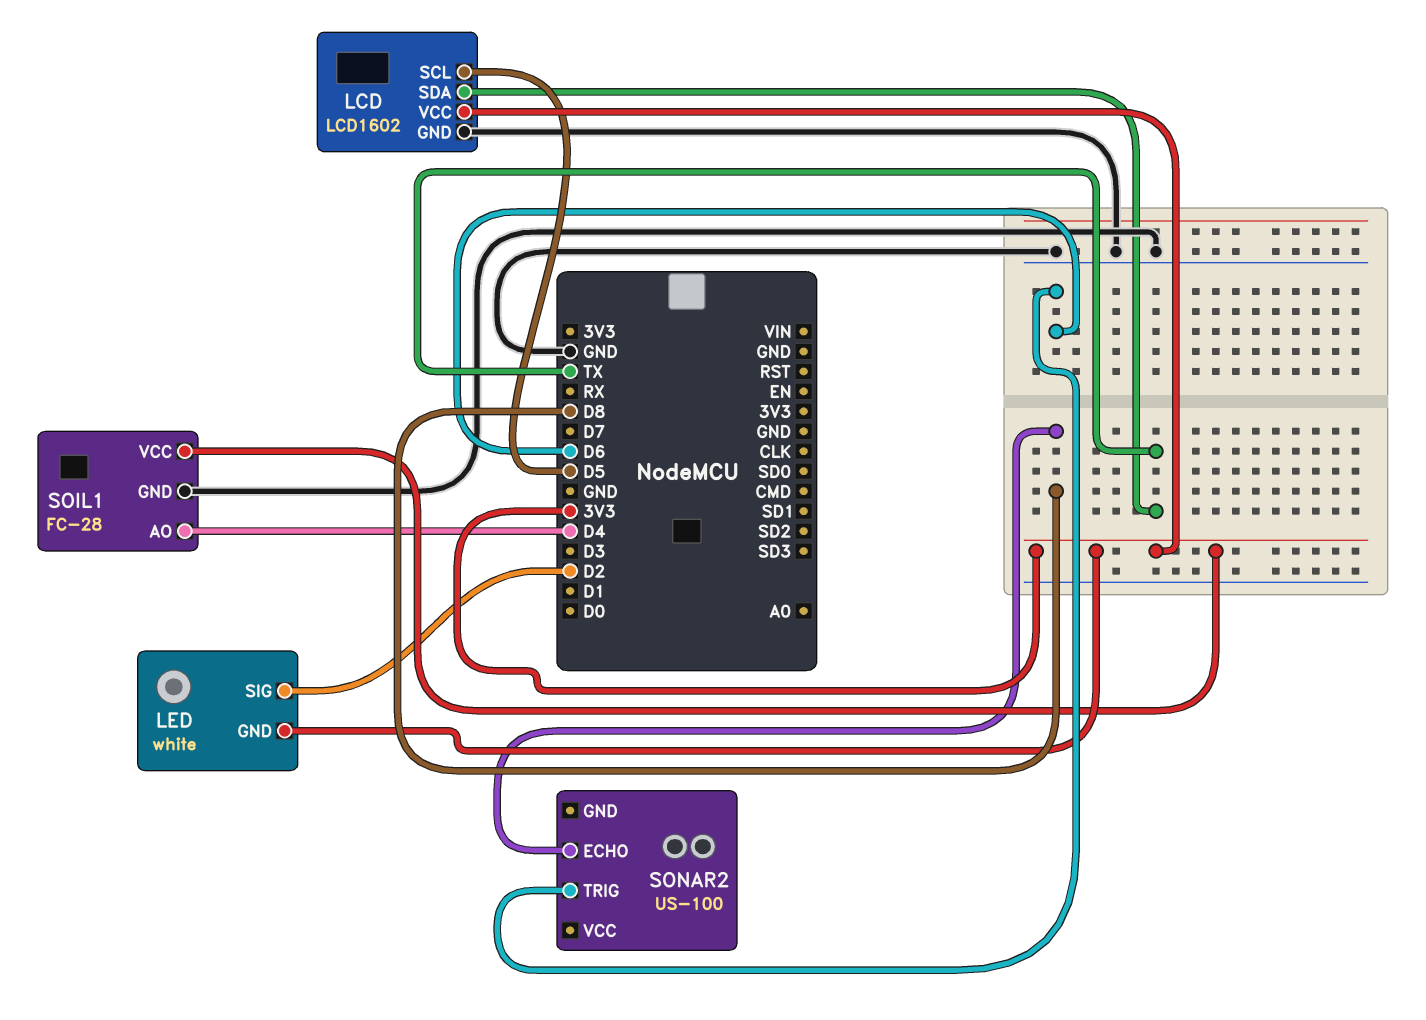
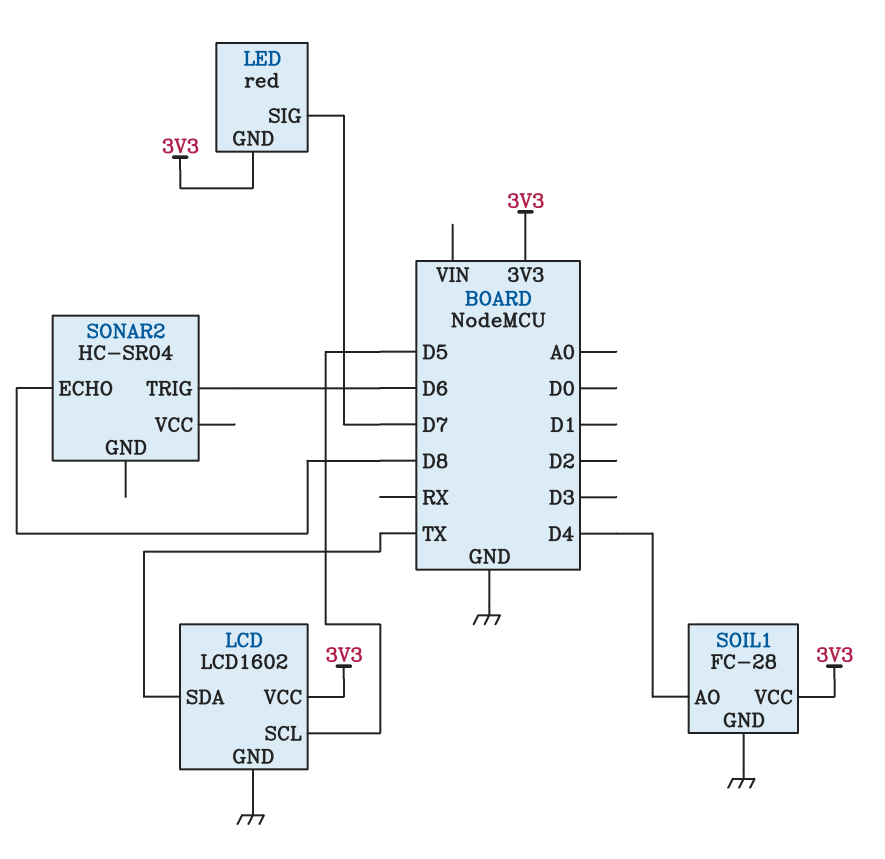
LED: white -> red
LED pin SIG: D2 -> D7
SONAR2: US-100 -> HC-SR04

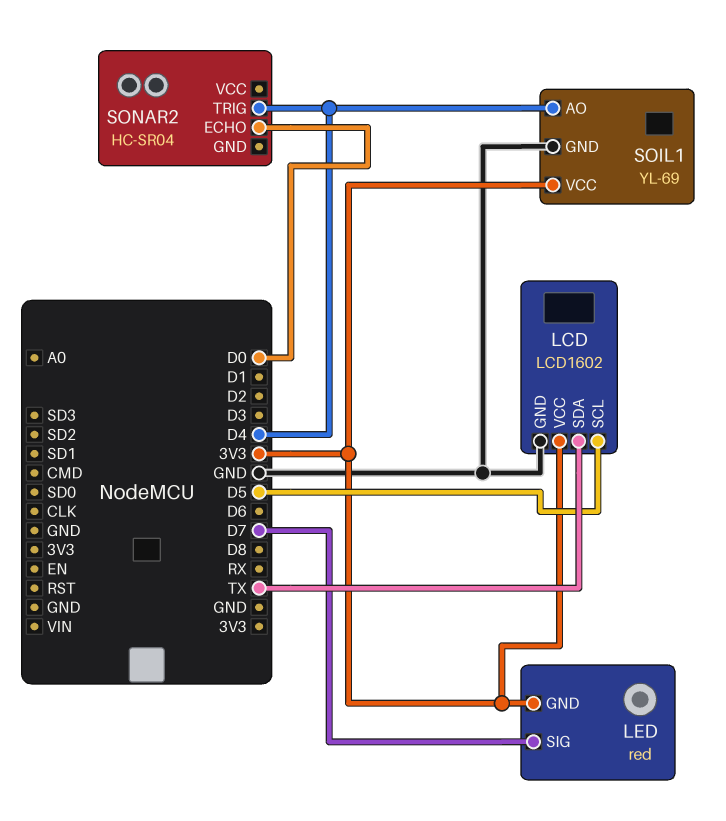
SOIL1: FC-28 -> YL-69
SONAR2 pin ECHO: D8 -> D0
SONAR2 pin TRIG: D6 -> D4

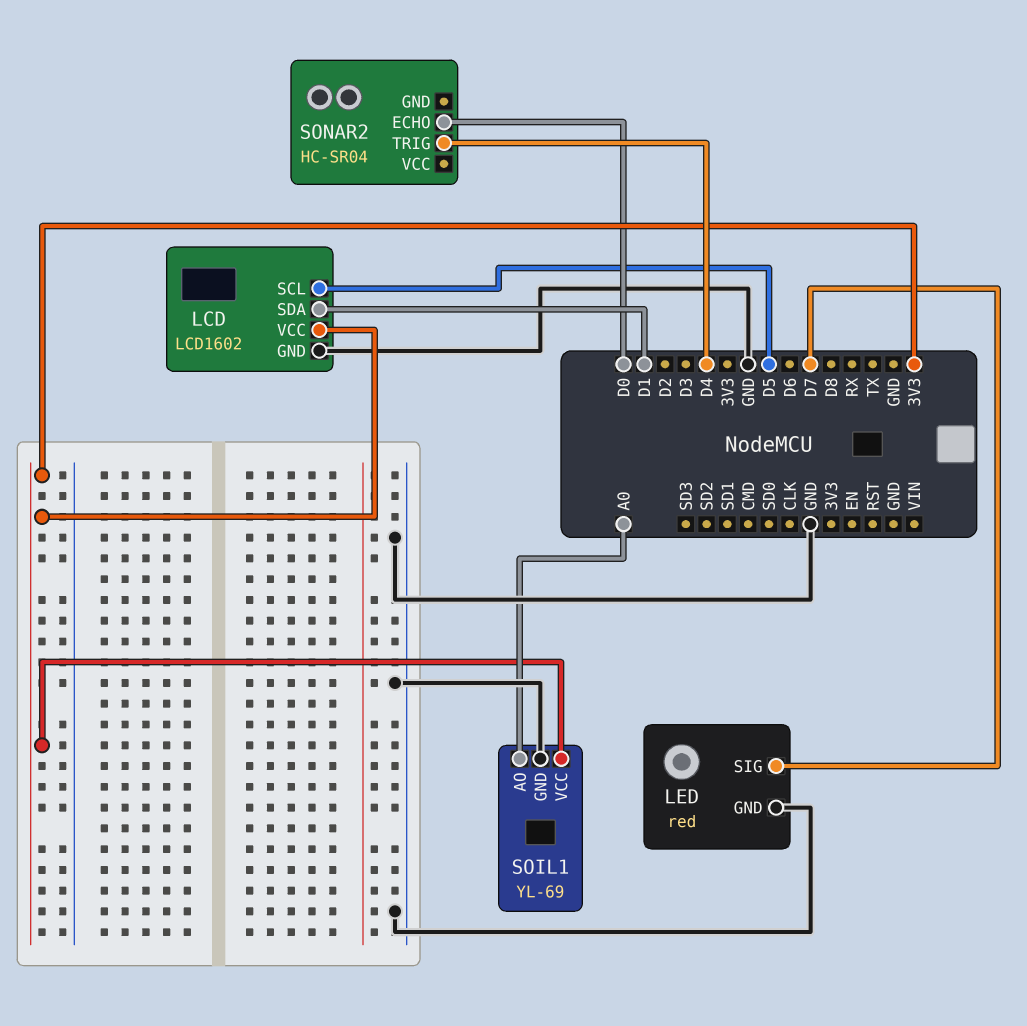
LCD pin SDA: TX -> D1
LED pin GND: 3V3 -> GND
SOIL1 pin AO: D4 -> A0

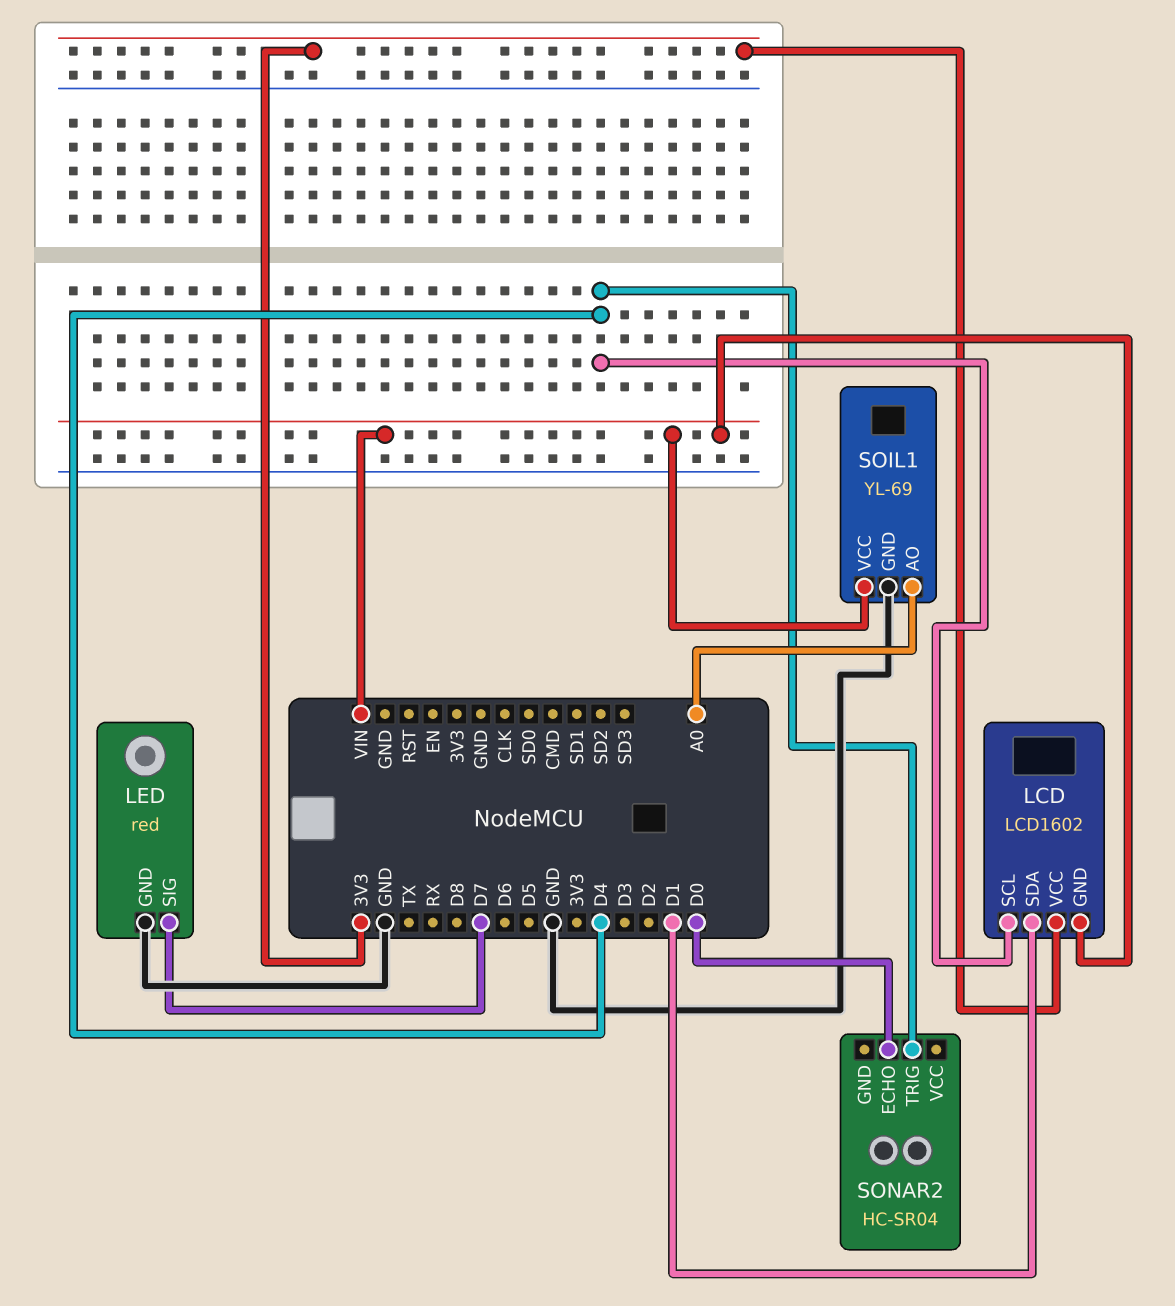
LCD pin GND: GND -> VIN
LCD pin SCL: D5 -> D4
SOIL1 pin VCC: 3V3 -> VIN

